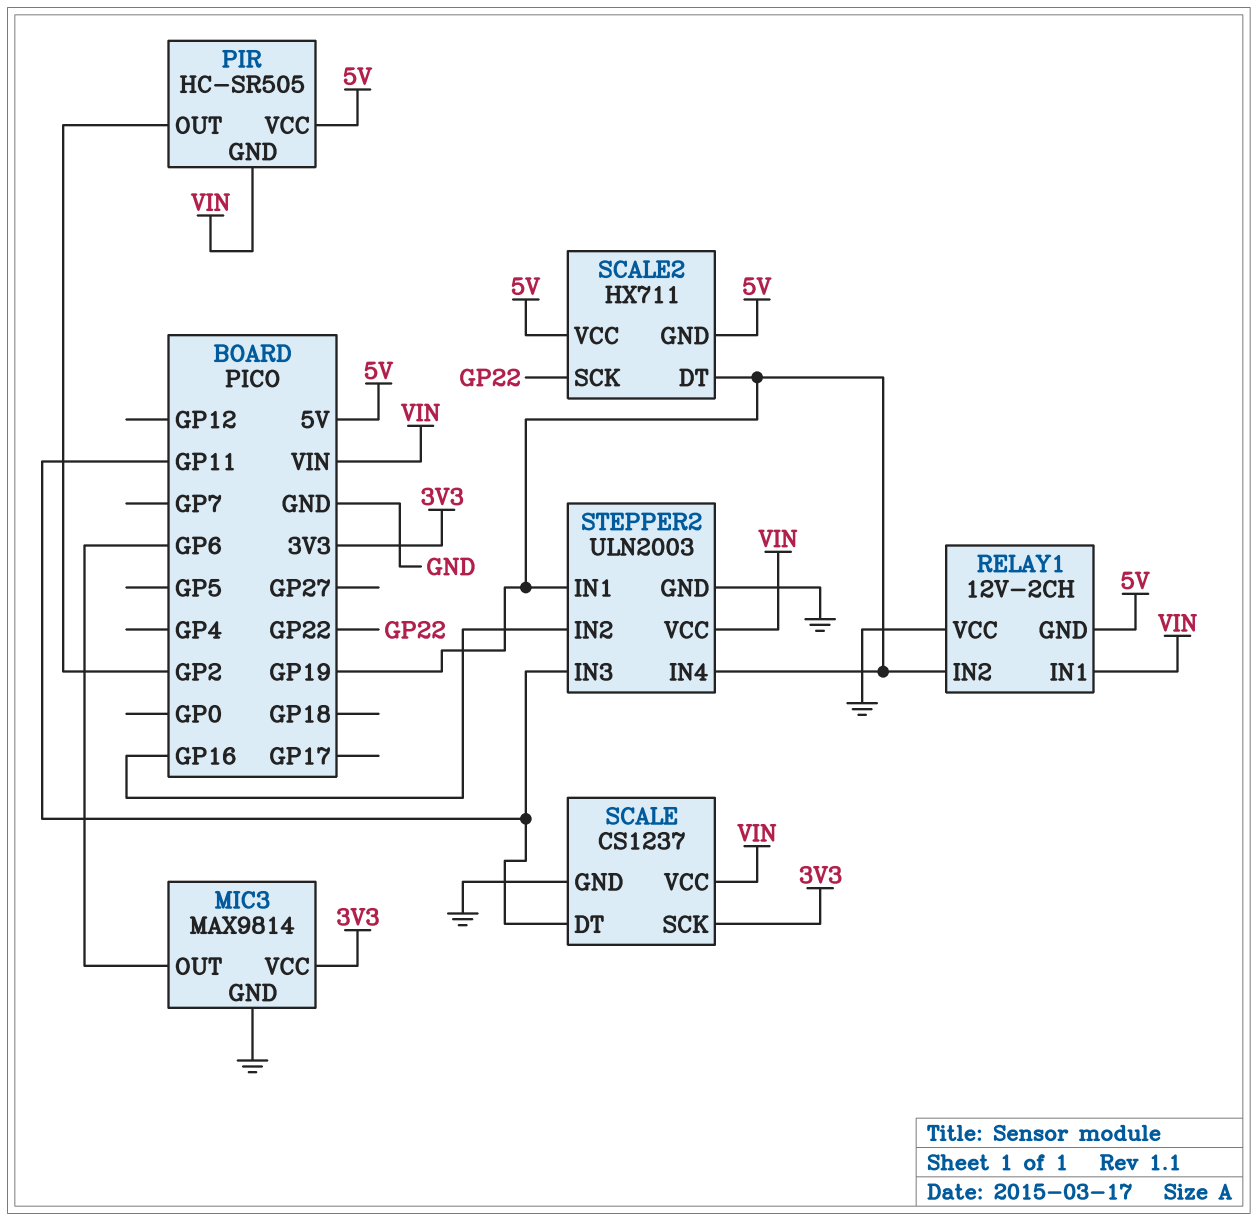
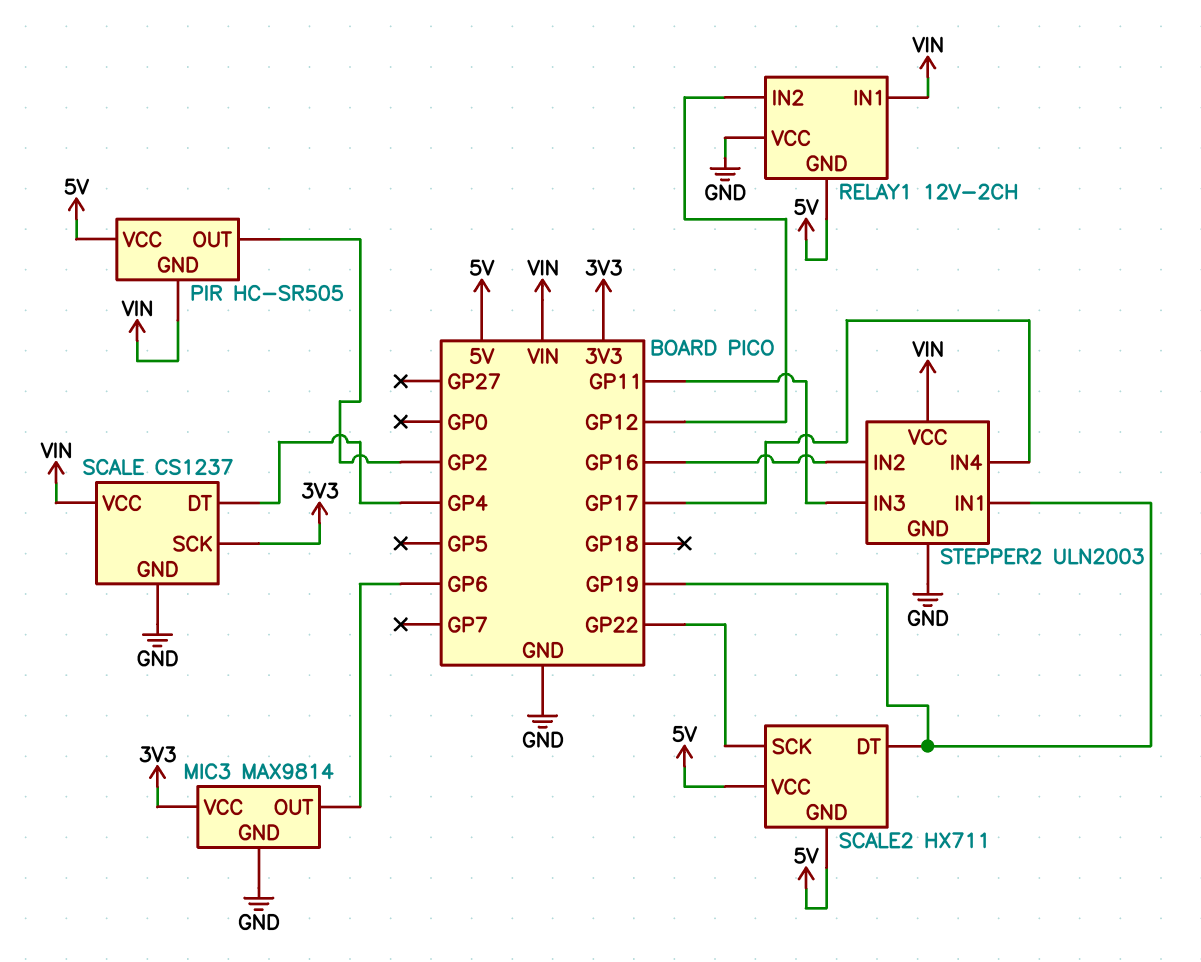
RELAY1 pin IN2: GP19 -> GP12
SCALE pin DT: GP11 -> GP4
STEPPER2 pin IN4: GP19 -> GP17

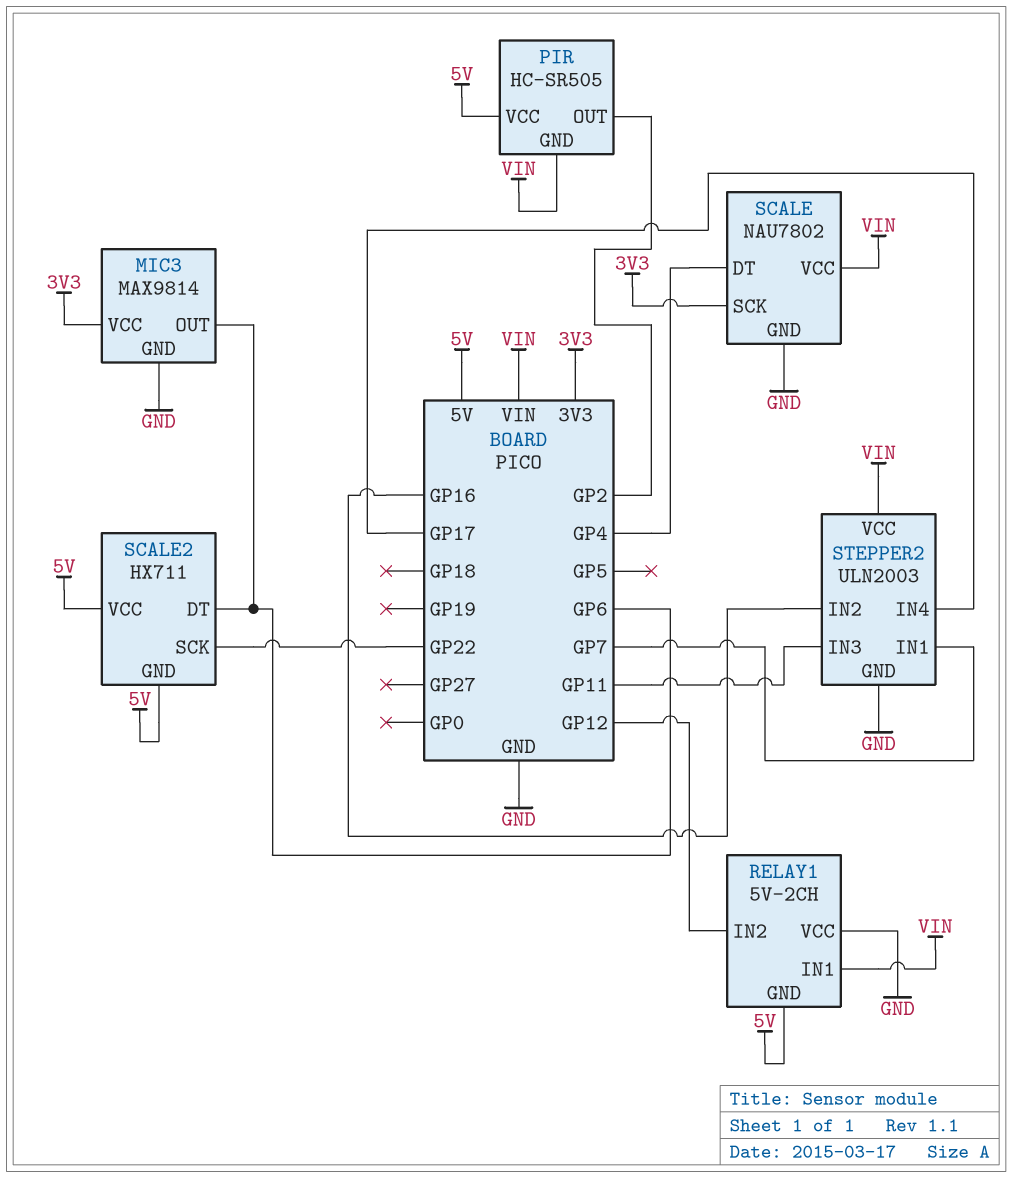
RELAY1: 12V-2CH -> 5V-2CH
SCALE: CS1237 -> NAU7802
SCALE2 pin DT: GP19 -> GP6
STEPPER2 pin IN1: GP19 -> GP7

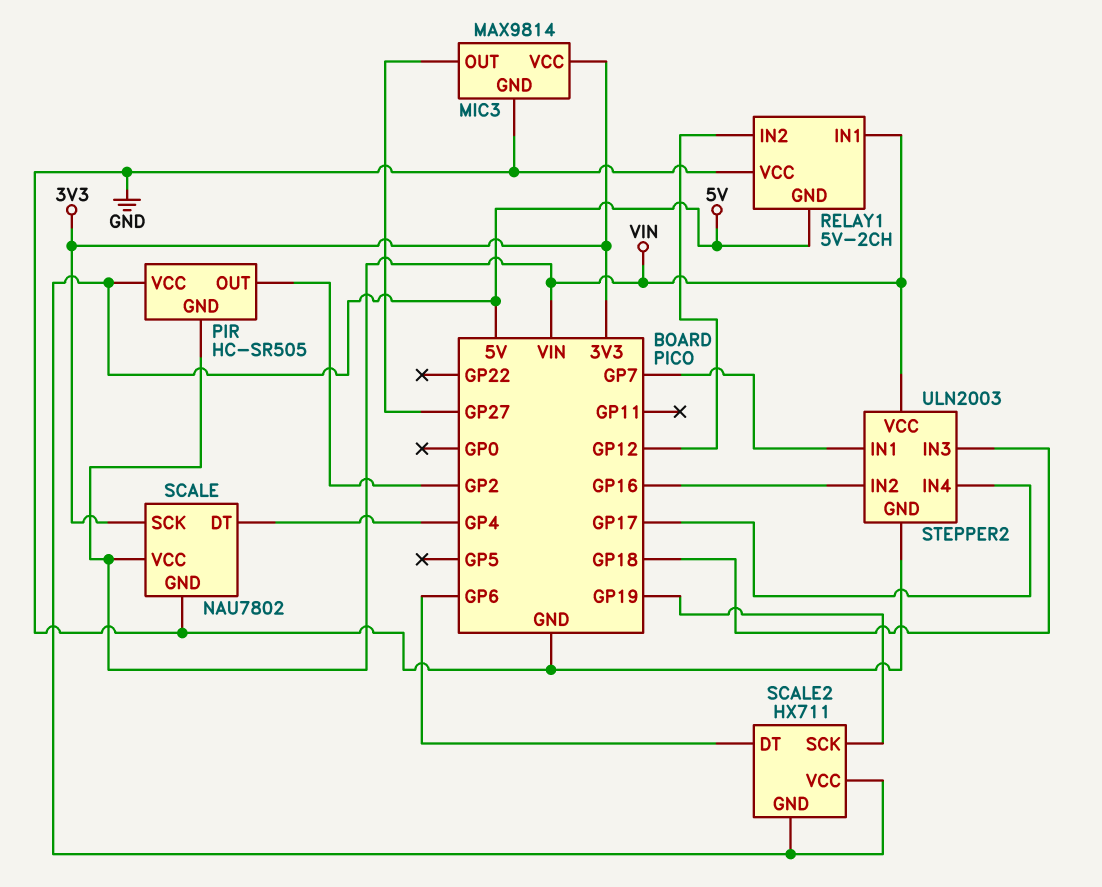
MIC3 pin OUT: GP6 -> GP27
SCALE2 pin SCK: GP22 -> GP19
STEPPER2 pin IN3: GP11 -> GP18

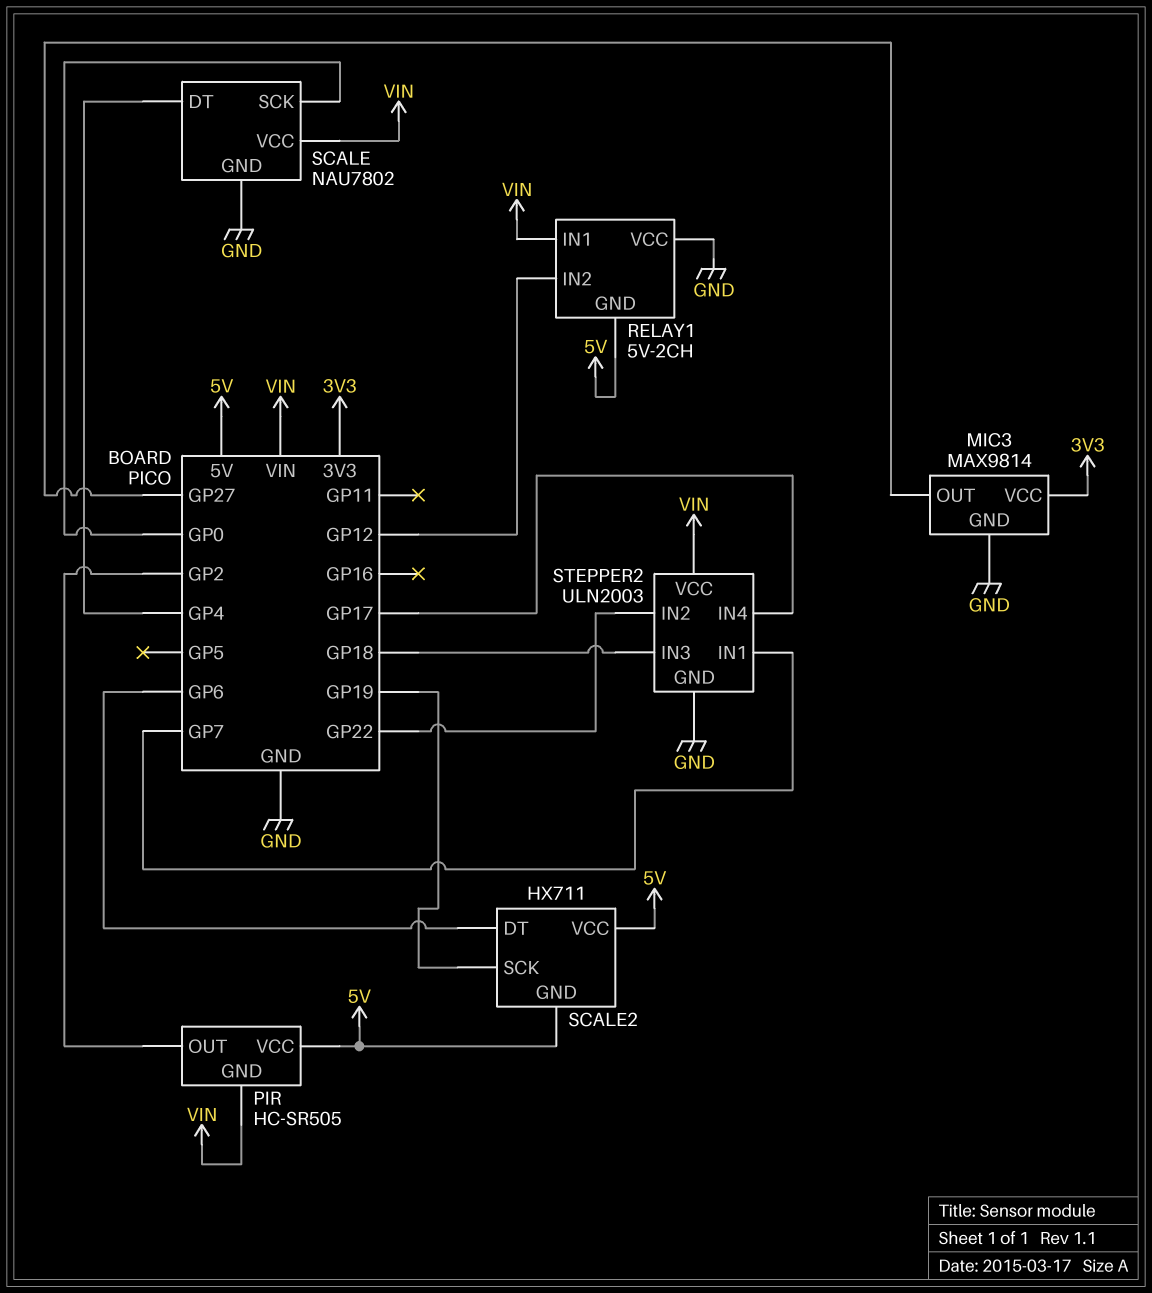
SCALE pin SCK: 3V3 -> GP0
STEPPER2 pin IN2: GP16 -> GP22

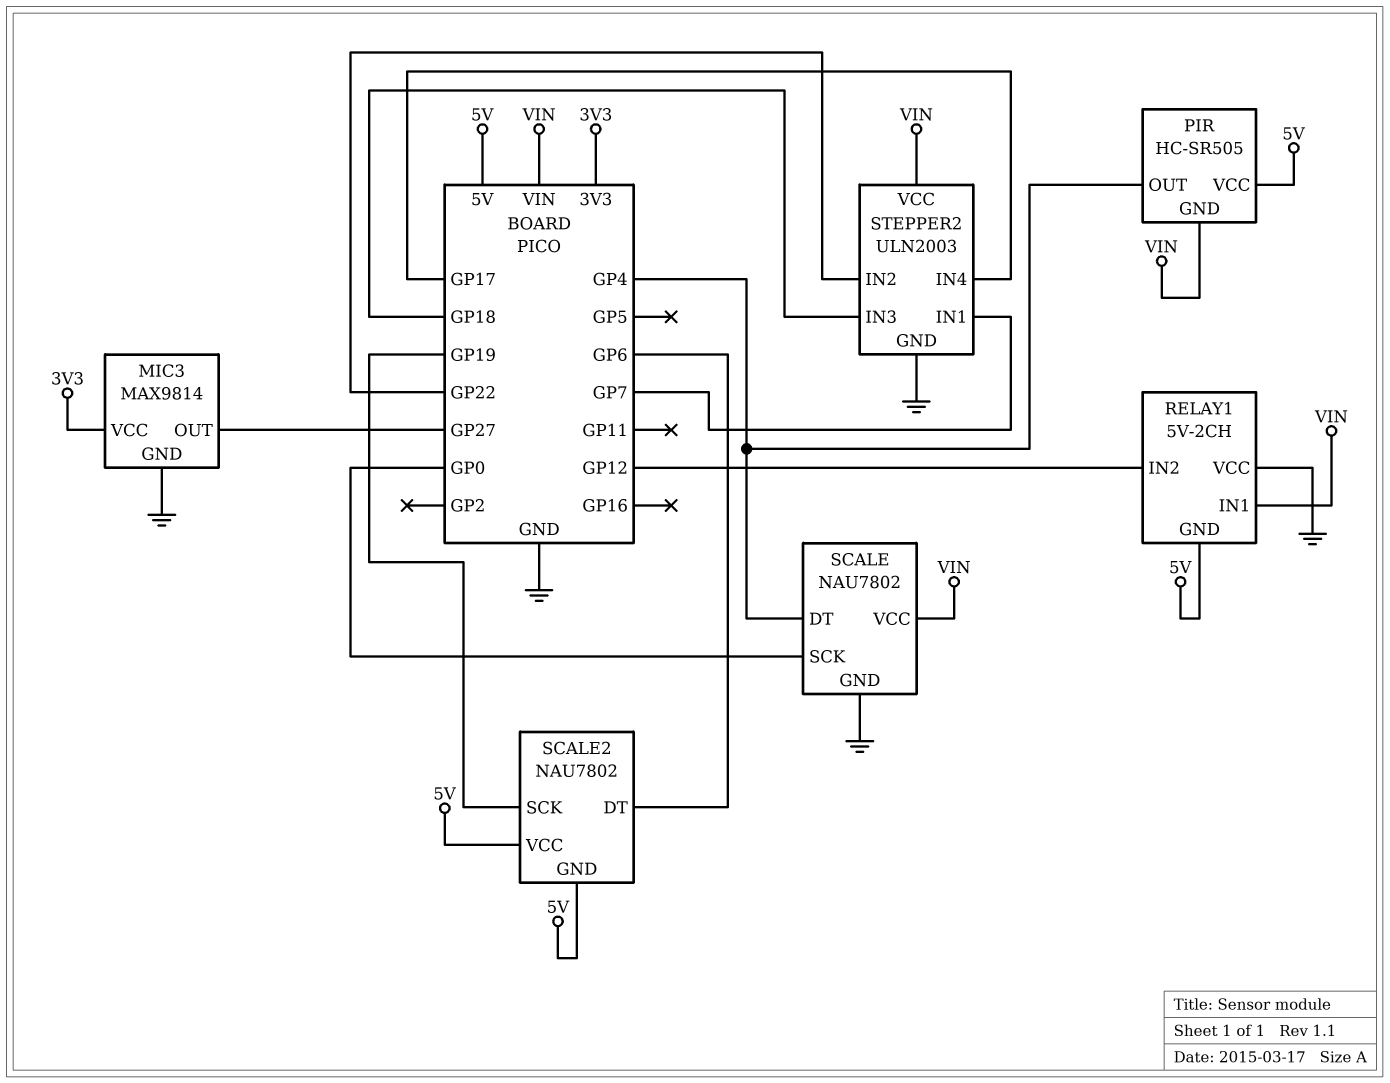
PIR pin OUT: GP2 -> GP4
SCALE2: HX711 -> NAU7802

